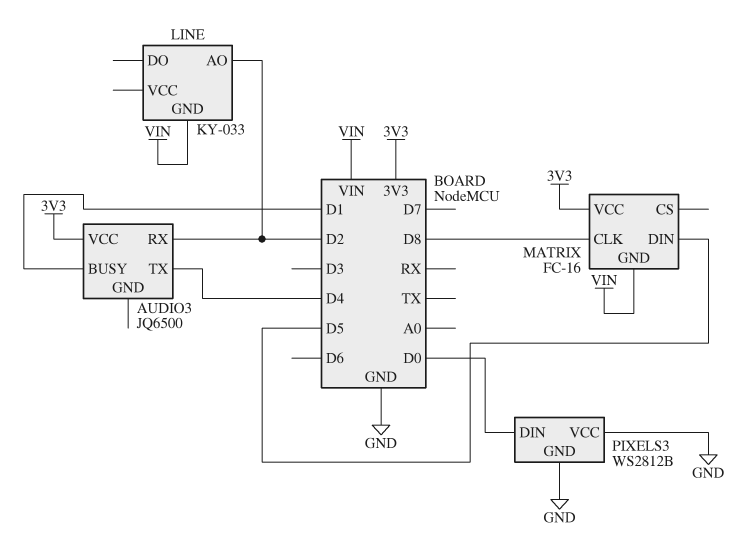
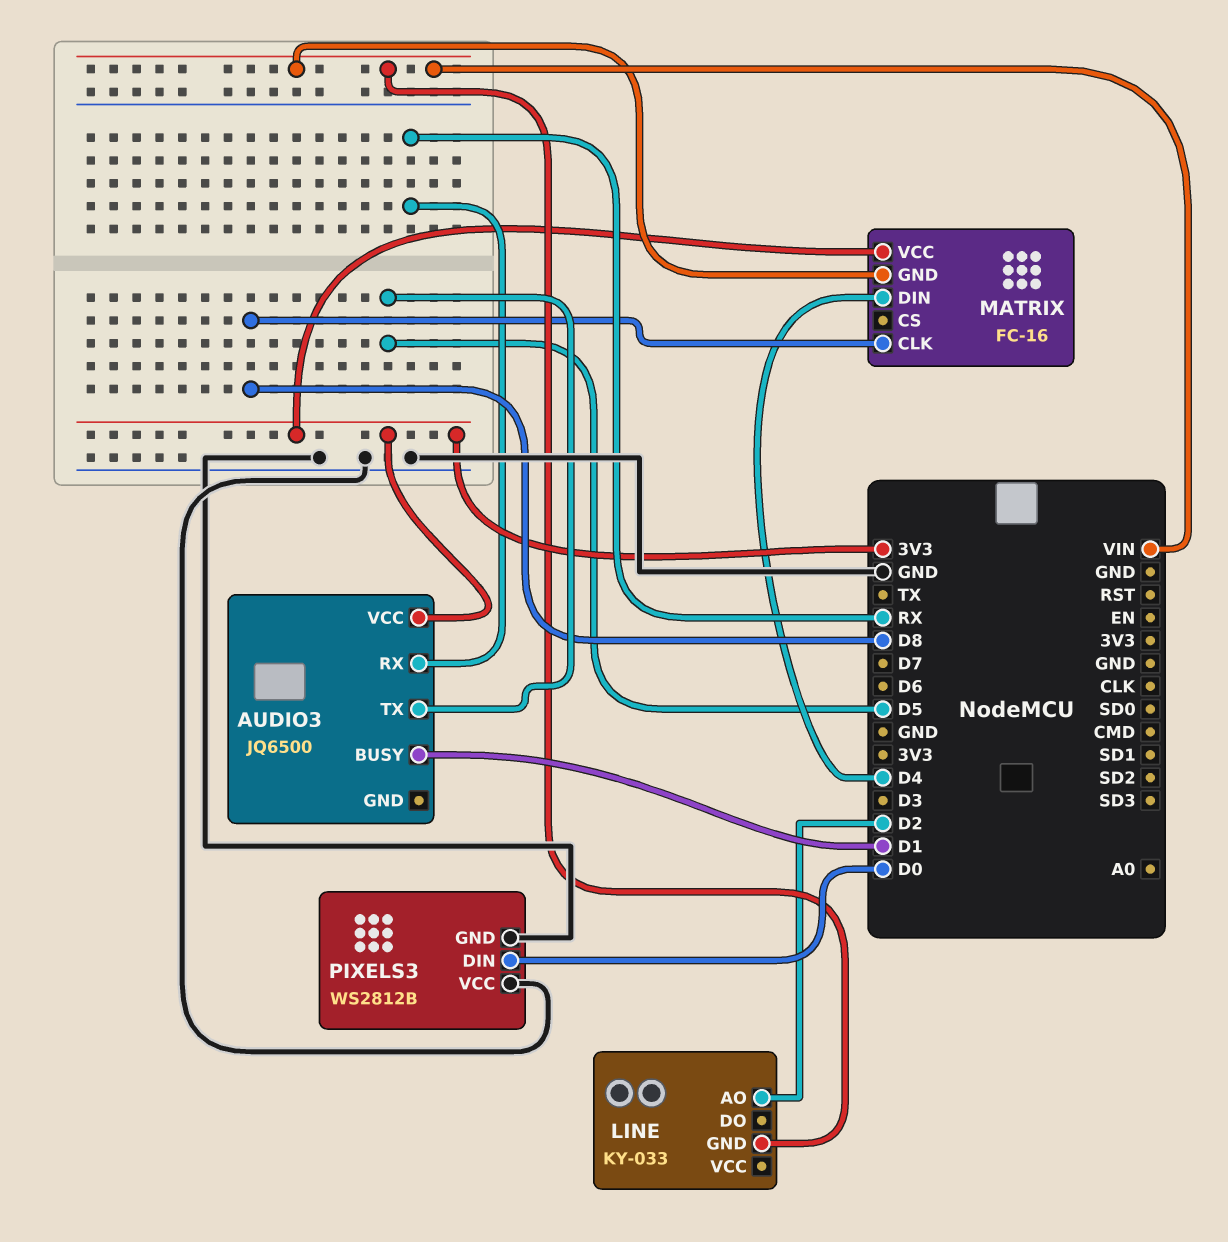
AUDIO3 pin RX: D2 -> RX
AUDIO3 pin TX: D4 -> D5
MATRIX pin DIN: D5 -> D4

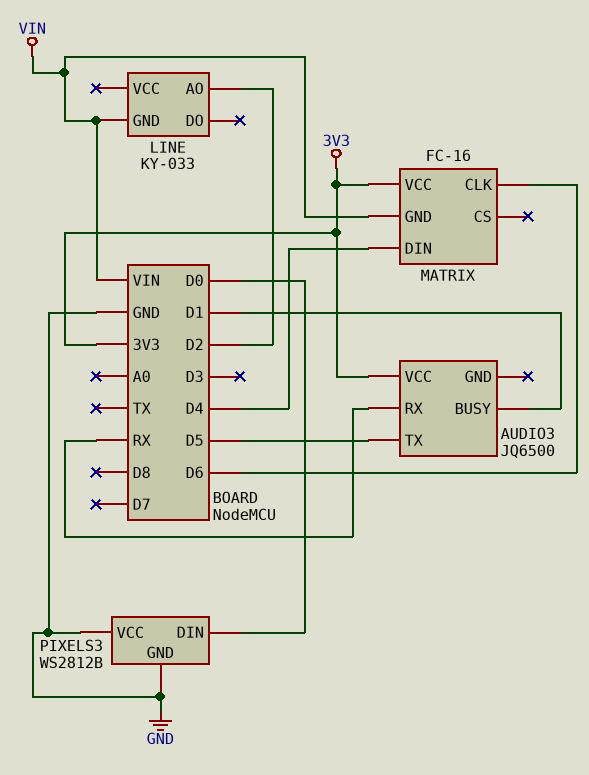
MATRIX pin CLK: D8 -> D6

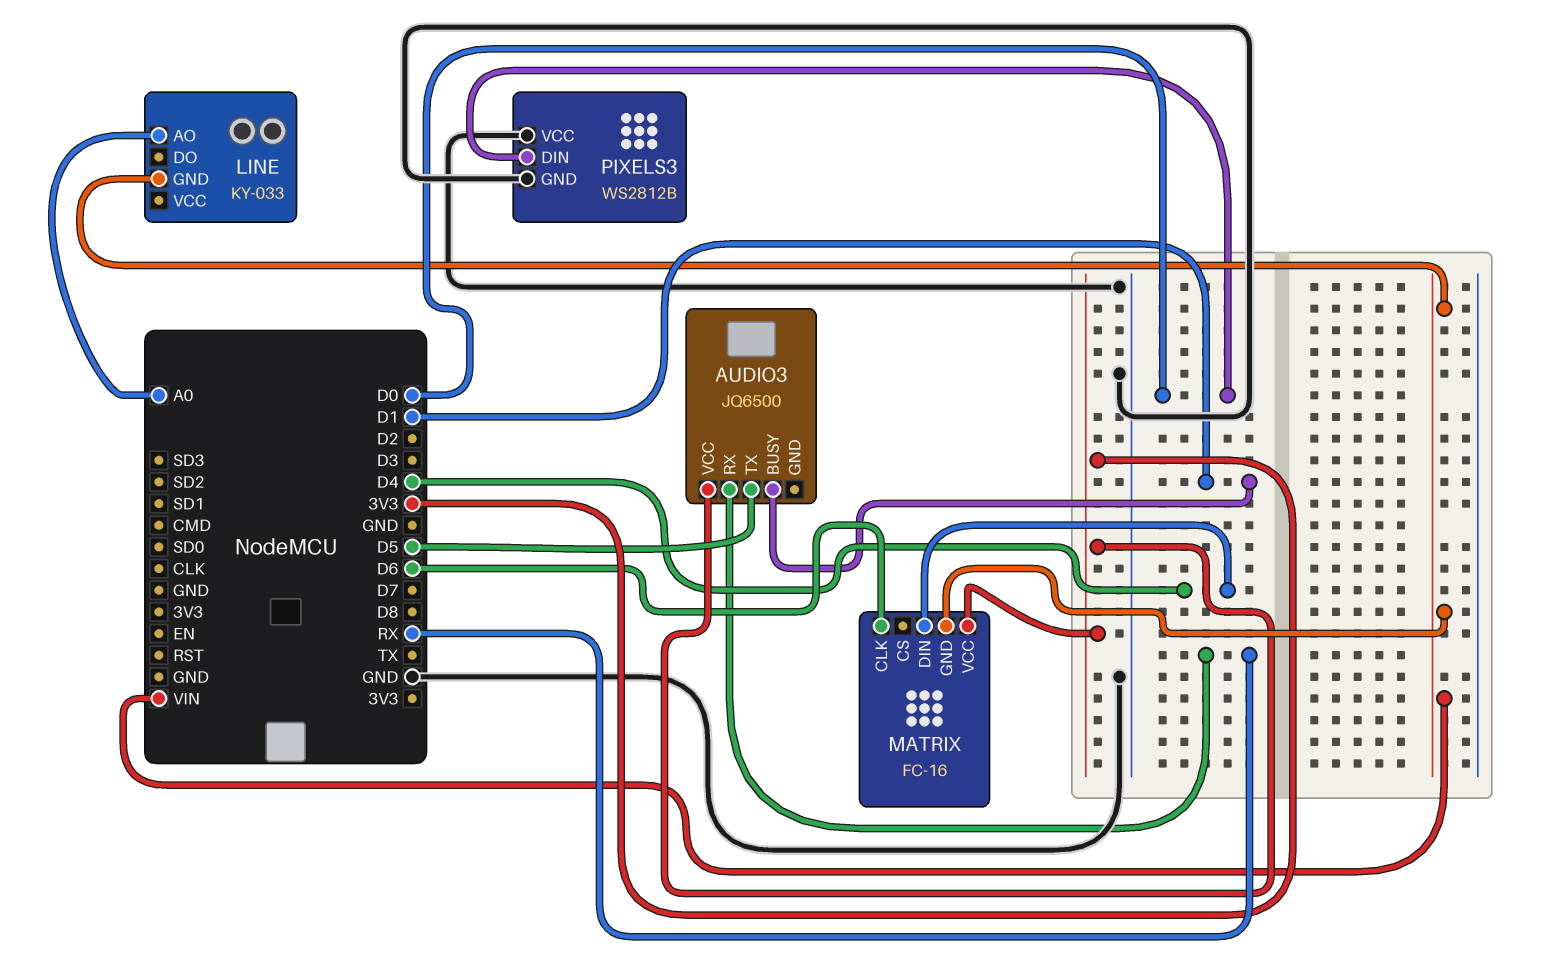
LINE pin AO: D2 -> A0

